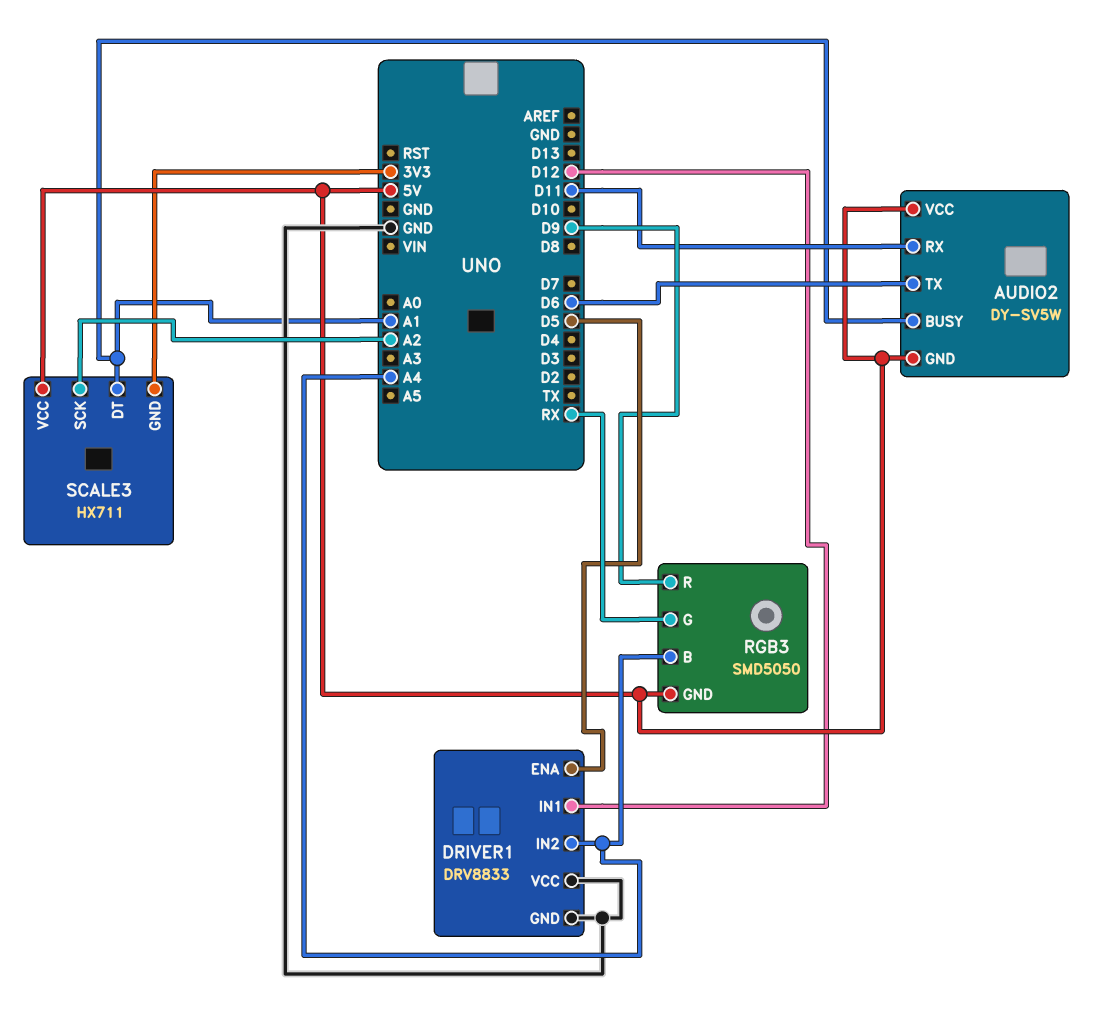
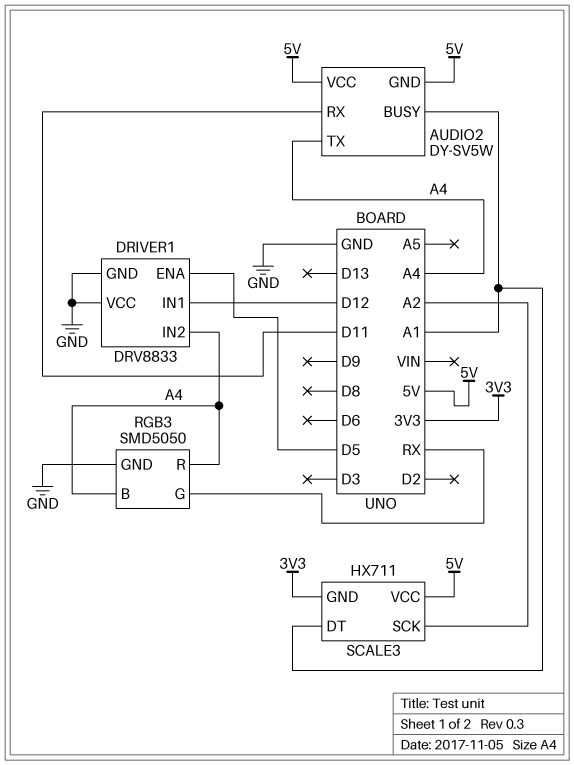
AUDIO2 pin TX: D6 -> A4
RGB3 pin GND: 5V -> GND
RGB3 pin R: D9 -> A4

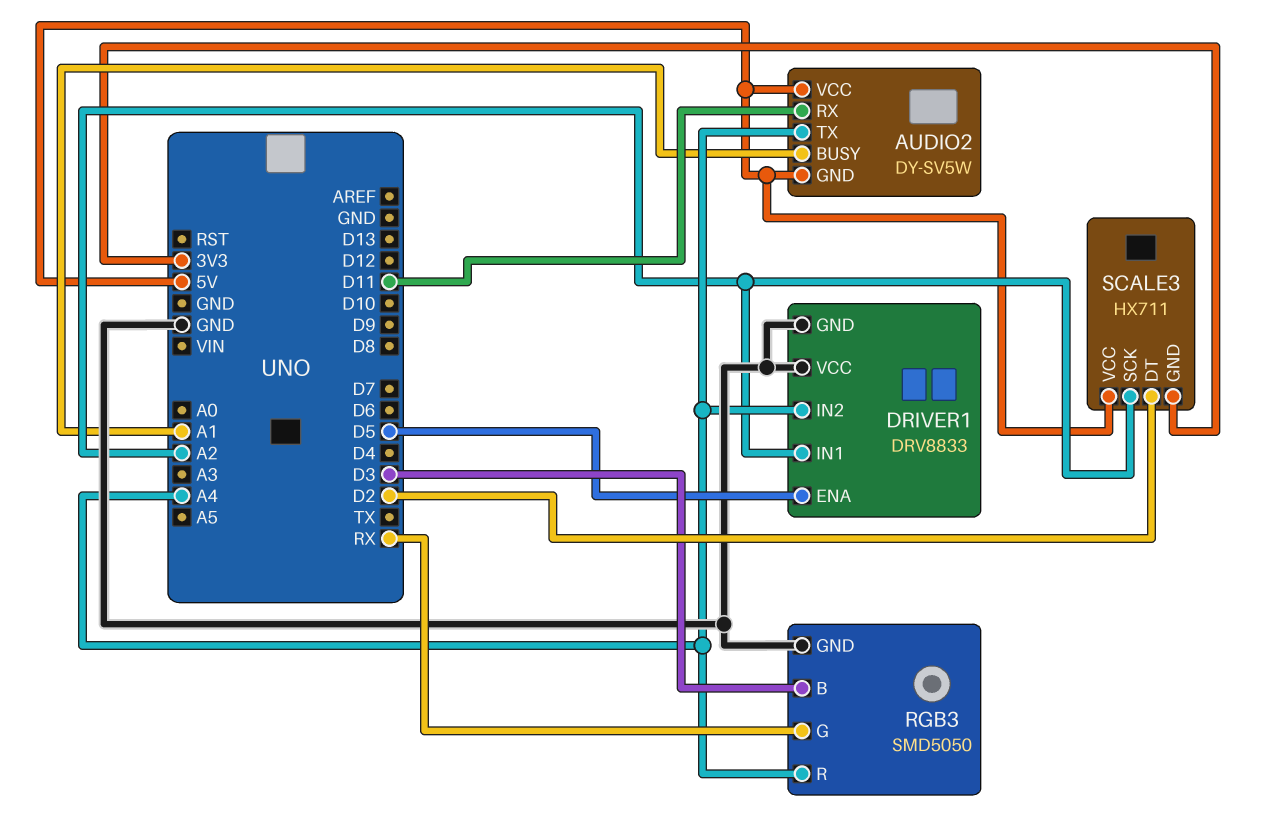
DRIVER1 pin IN1: D12 -> A2
RGB3 pin B: A4 -> D3
SCALE3 pin DT: A1 -> D2

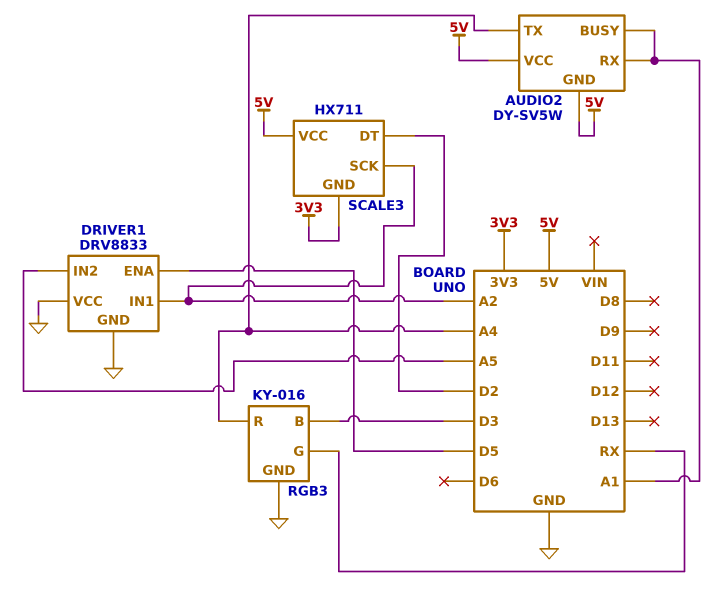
AUDIO2 pin RX: D11 -> A1
DRIVER1 pin IN2: A4 -> A5
RGB3: SMD5050 -> KY-016

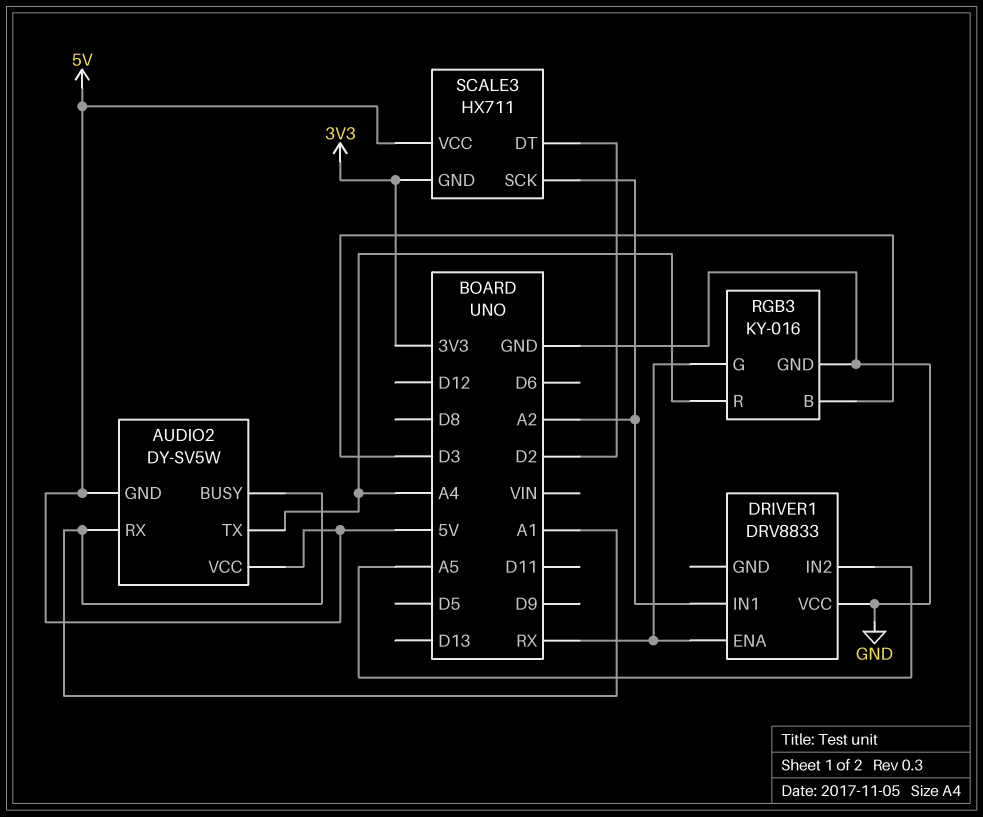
DRIVER1 pin ENA: D5 -> RX
DRIVER1 pin GND: GND -> none

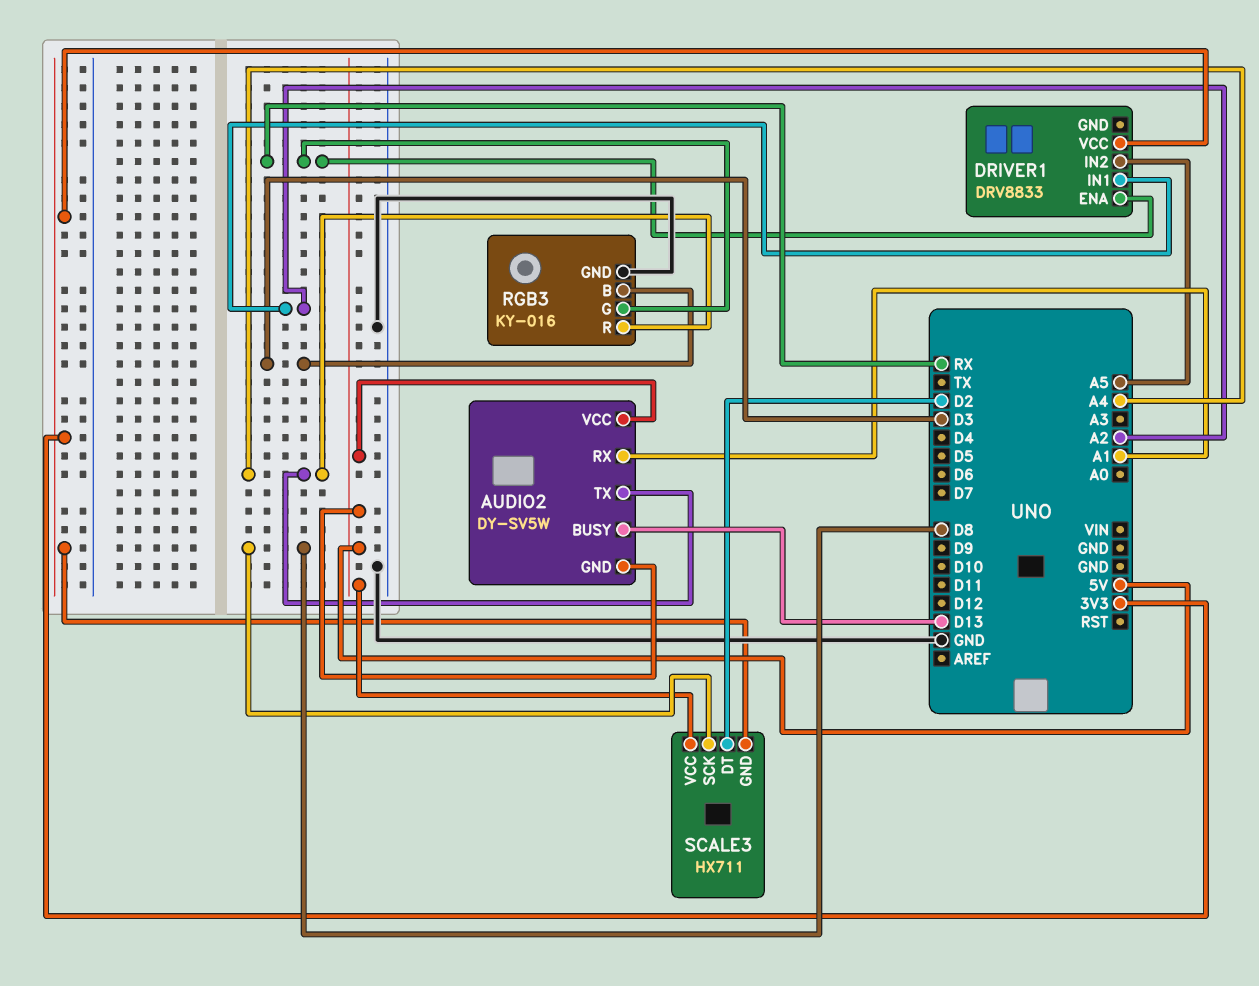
AUDIO2 pin BUSY: A1 -> D13
DRIVER1 pin VCC: GND -> 3V3
SCALE3 pin SCK: A2 -> D8

